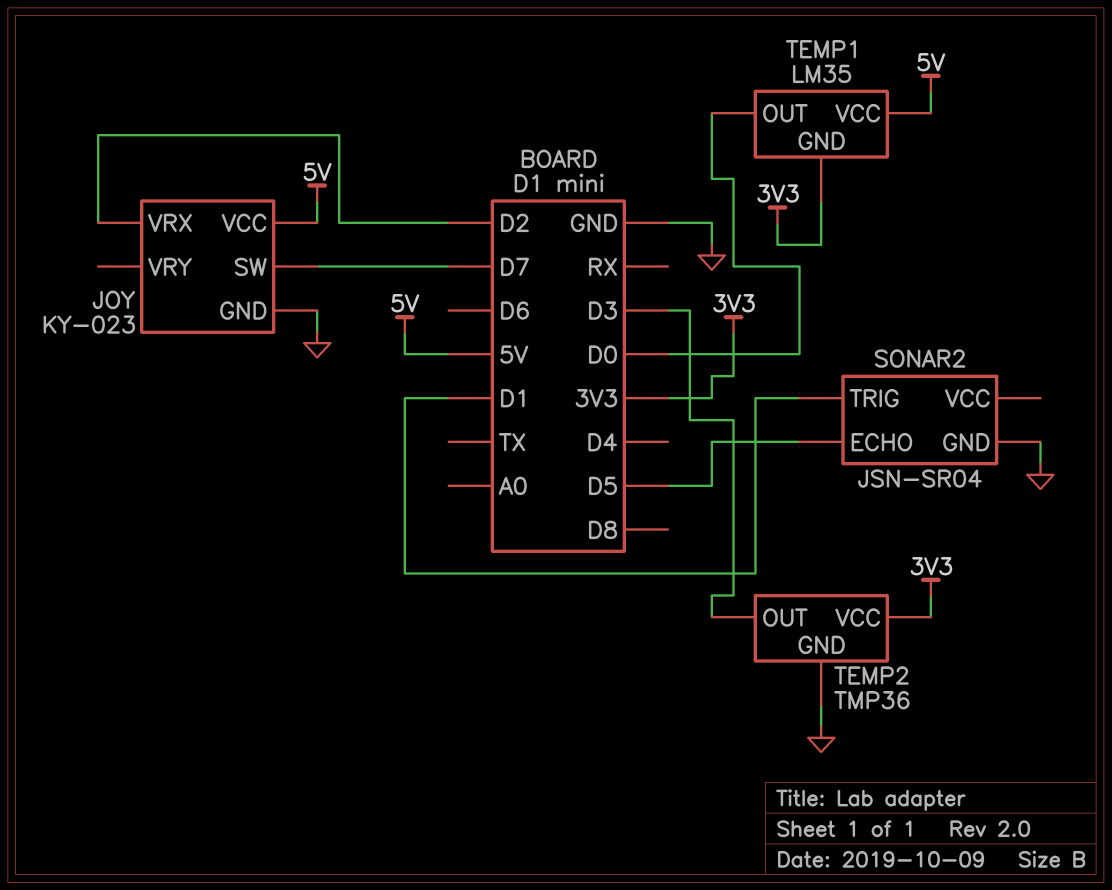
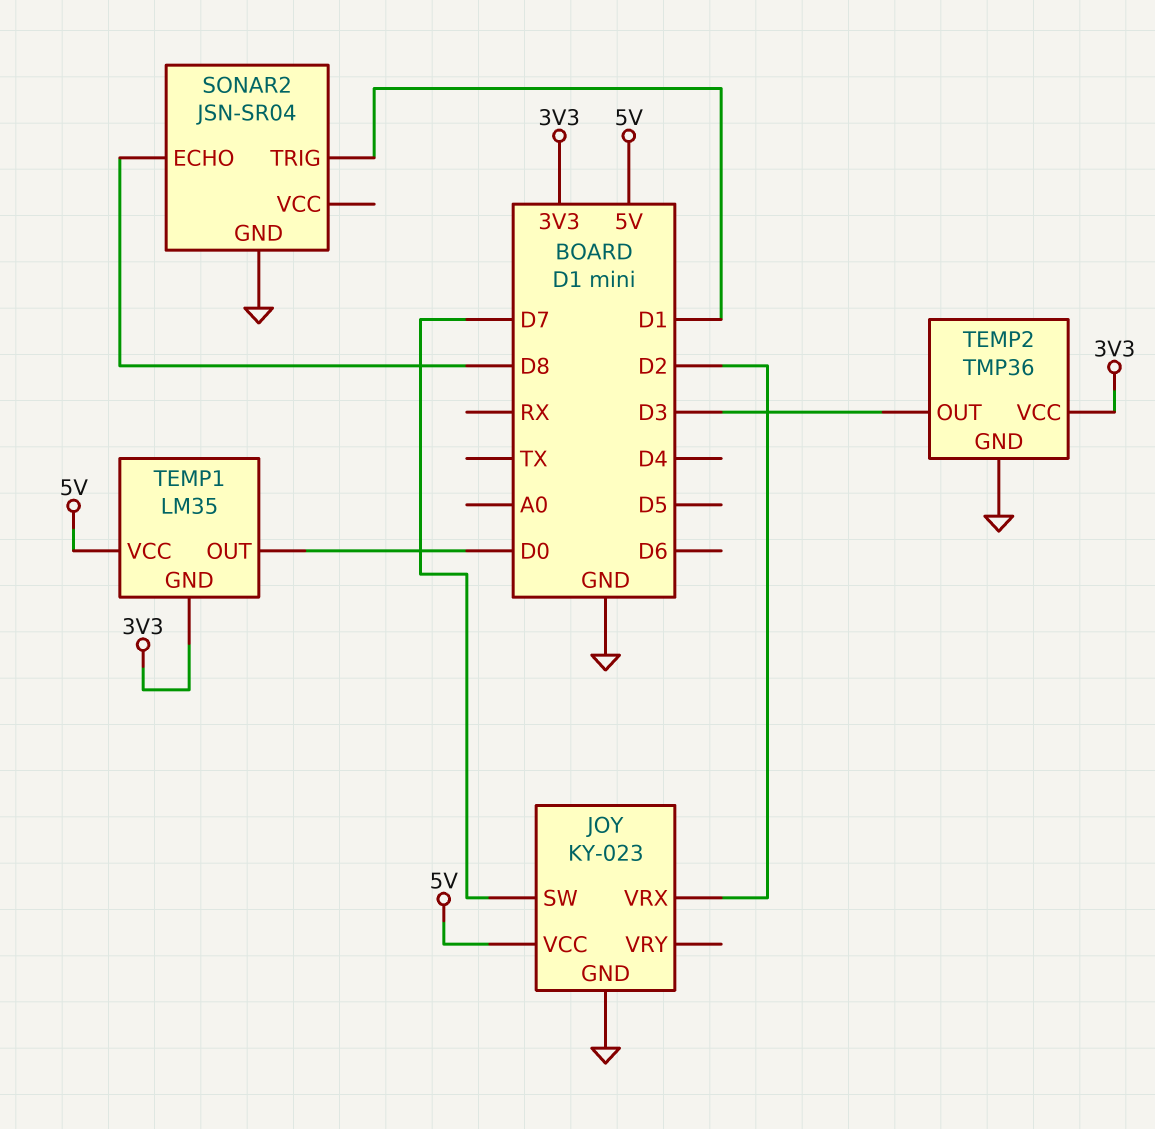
SONAR2 pin ECHO: D5 -> D8

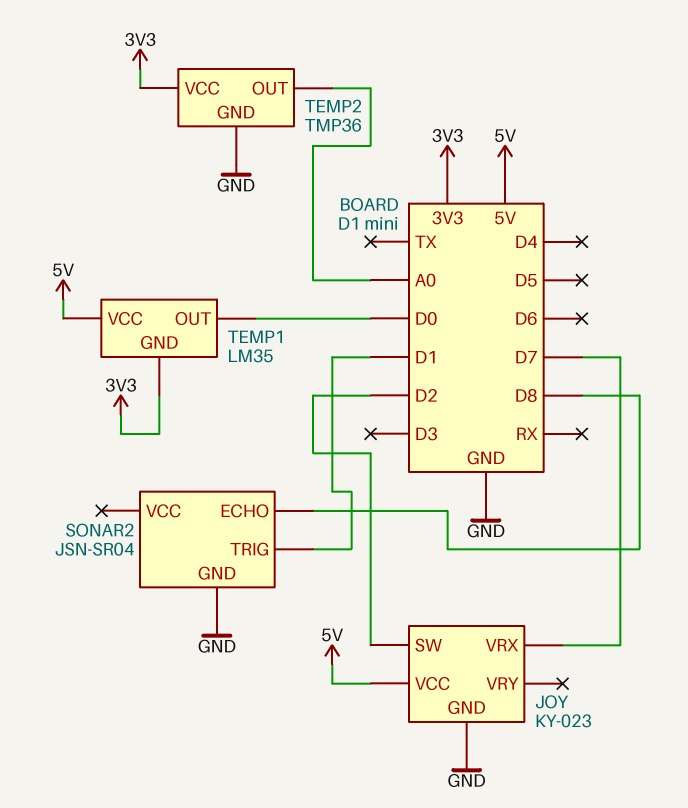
JOY pin SW: D7 -> D2
JOY pin VRX: D2 -> D7
TEMP2 pin OUT: D3 -> A0

